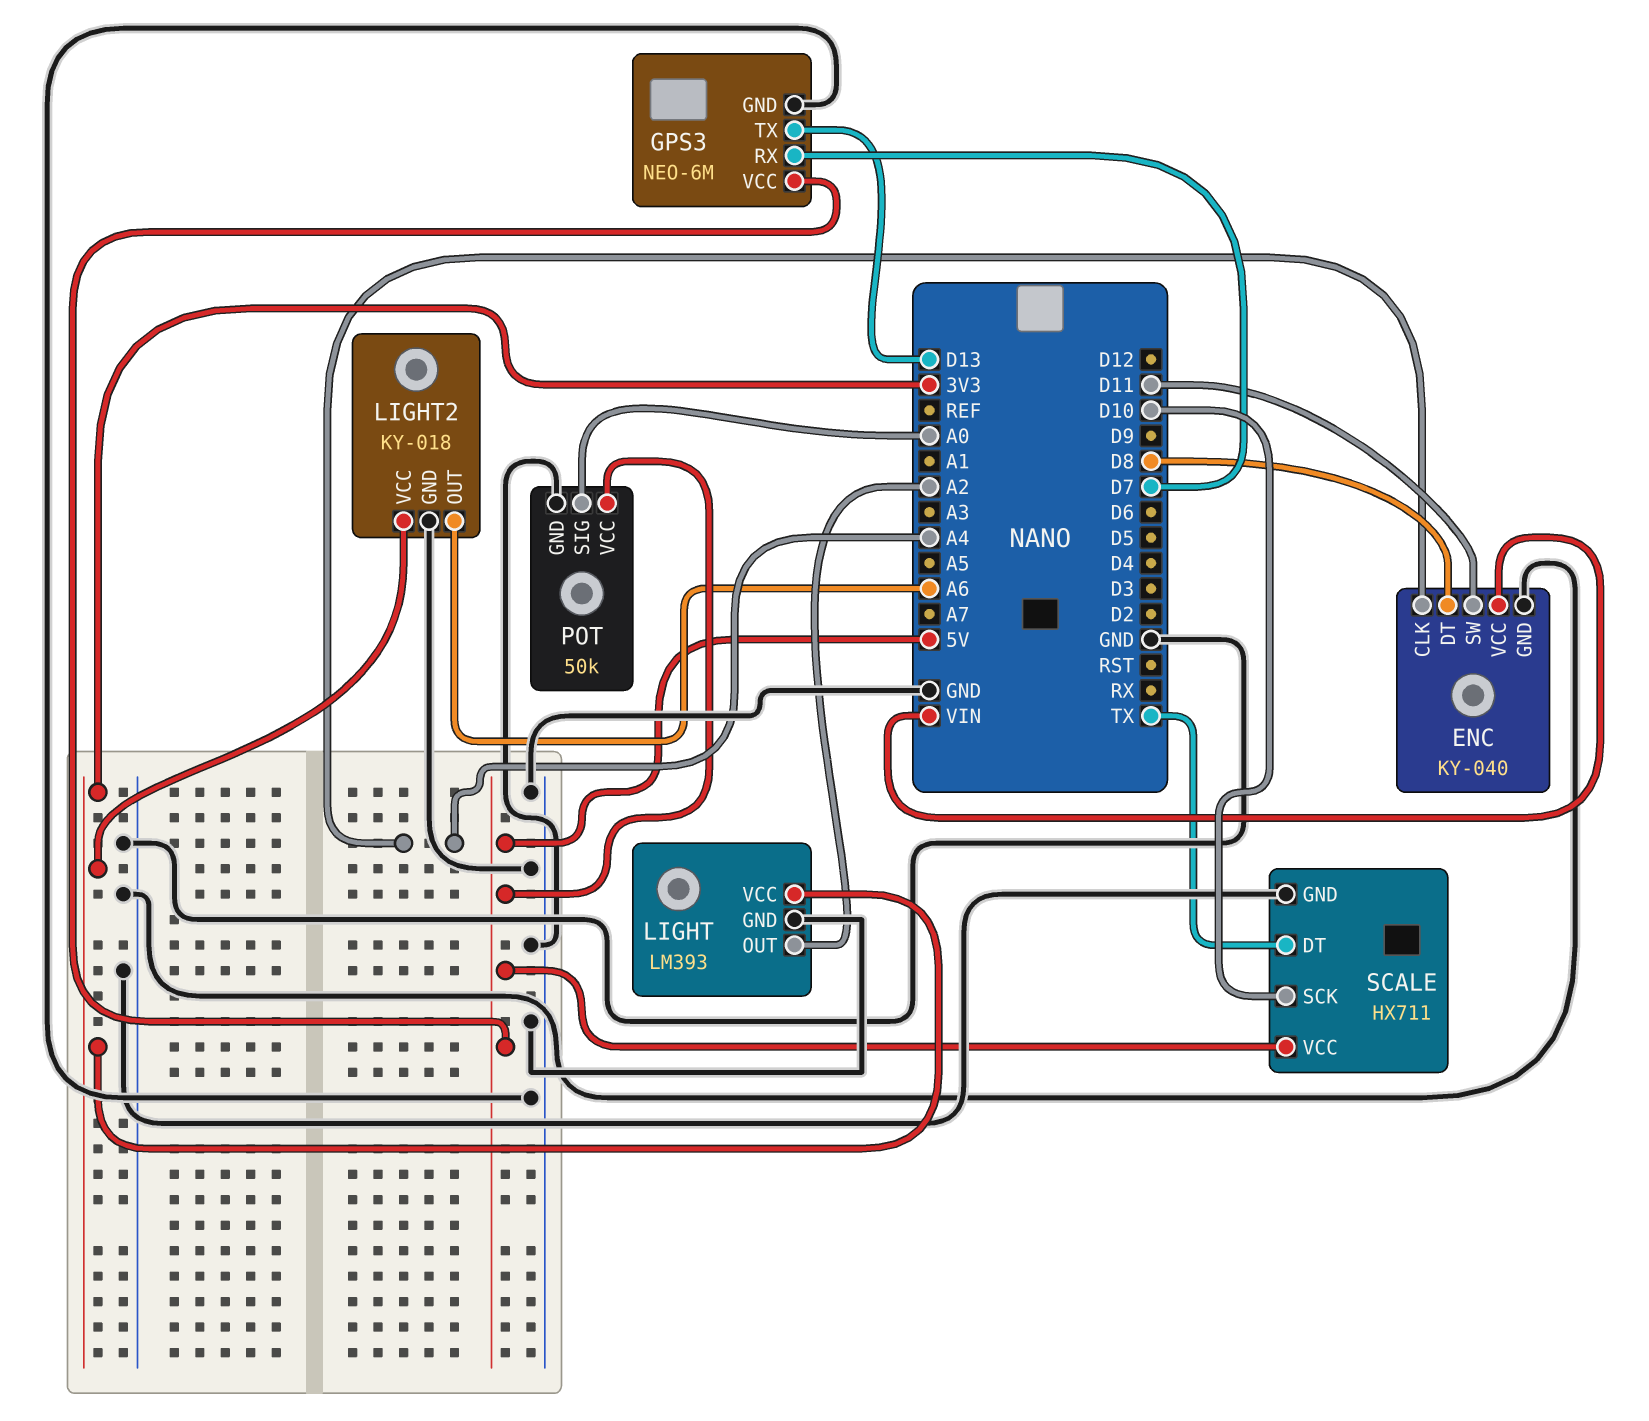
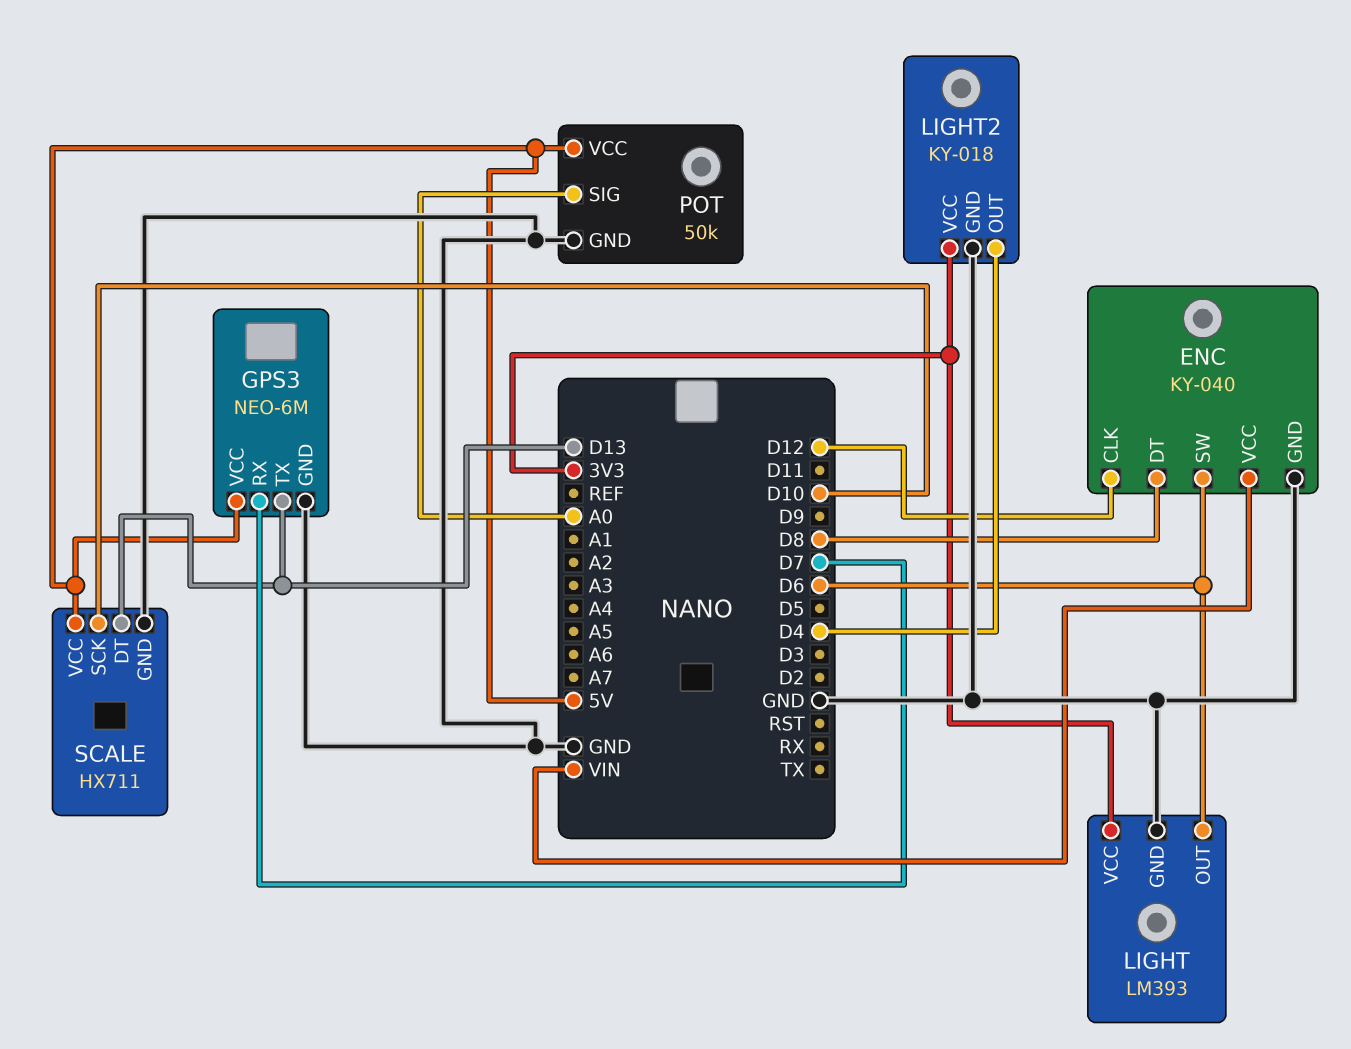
ENC pin CLK: A4 -> D12
ENC pin SW: D11 -> D6
LIGHT pin OUT: A2 -> D6
LIGHT2 pin OUT: A6 -> D4
SCALE pin DT: TX -> D13

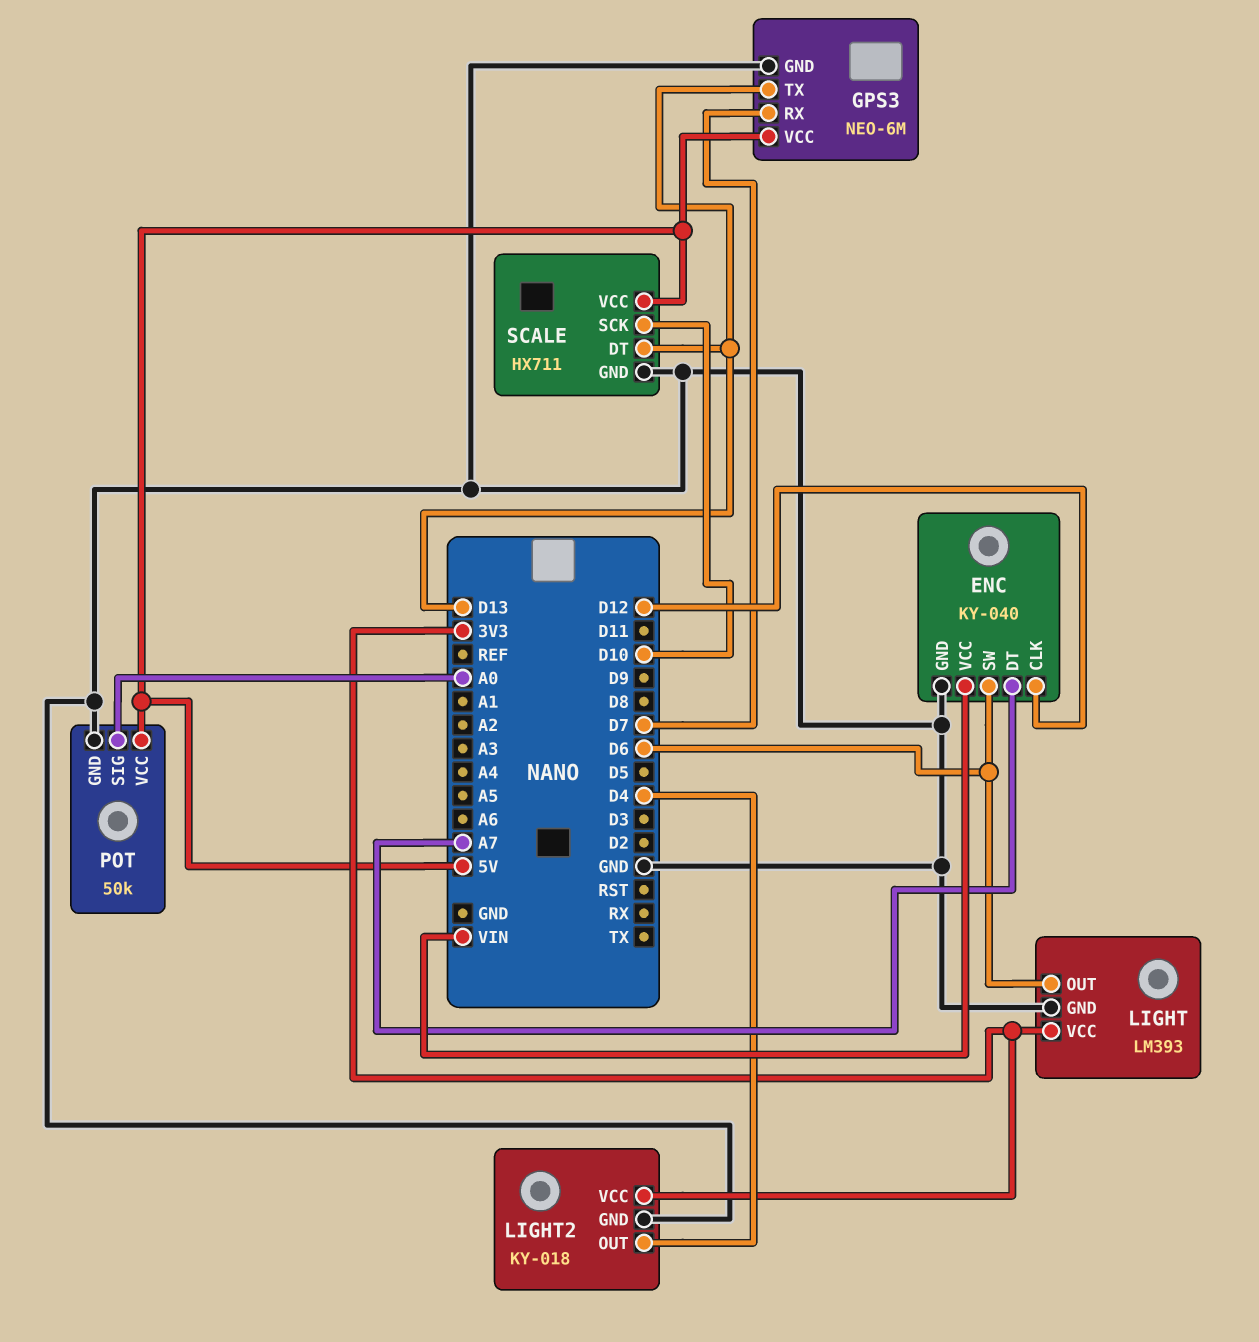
ENC pin DT: D8 -> A7

